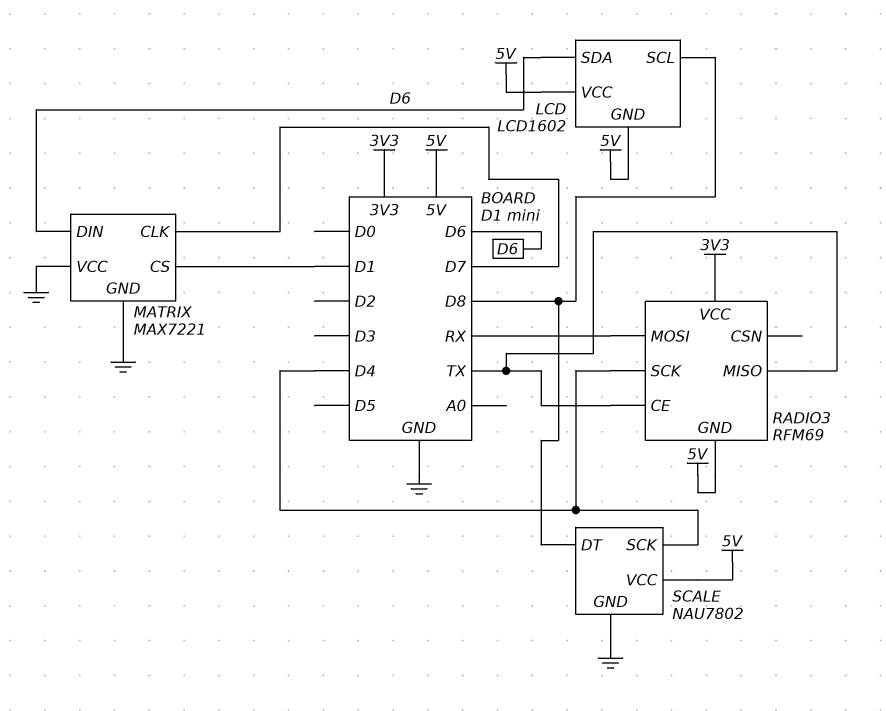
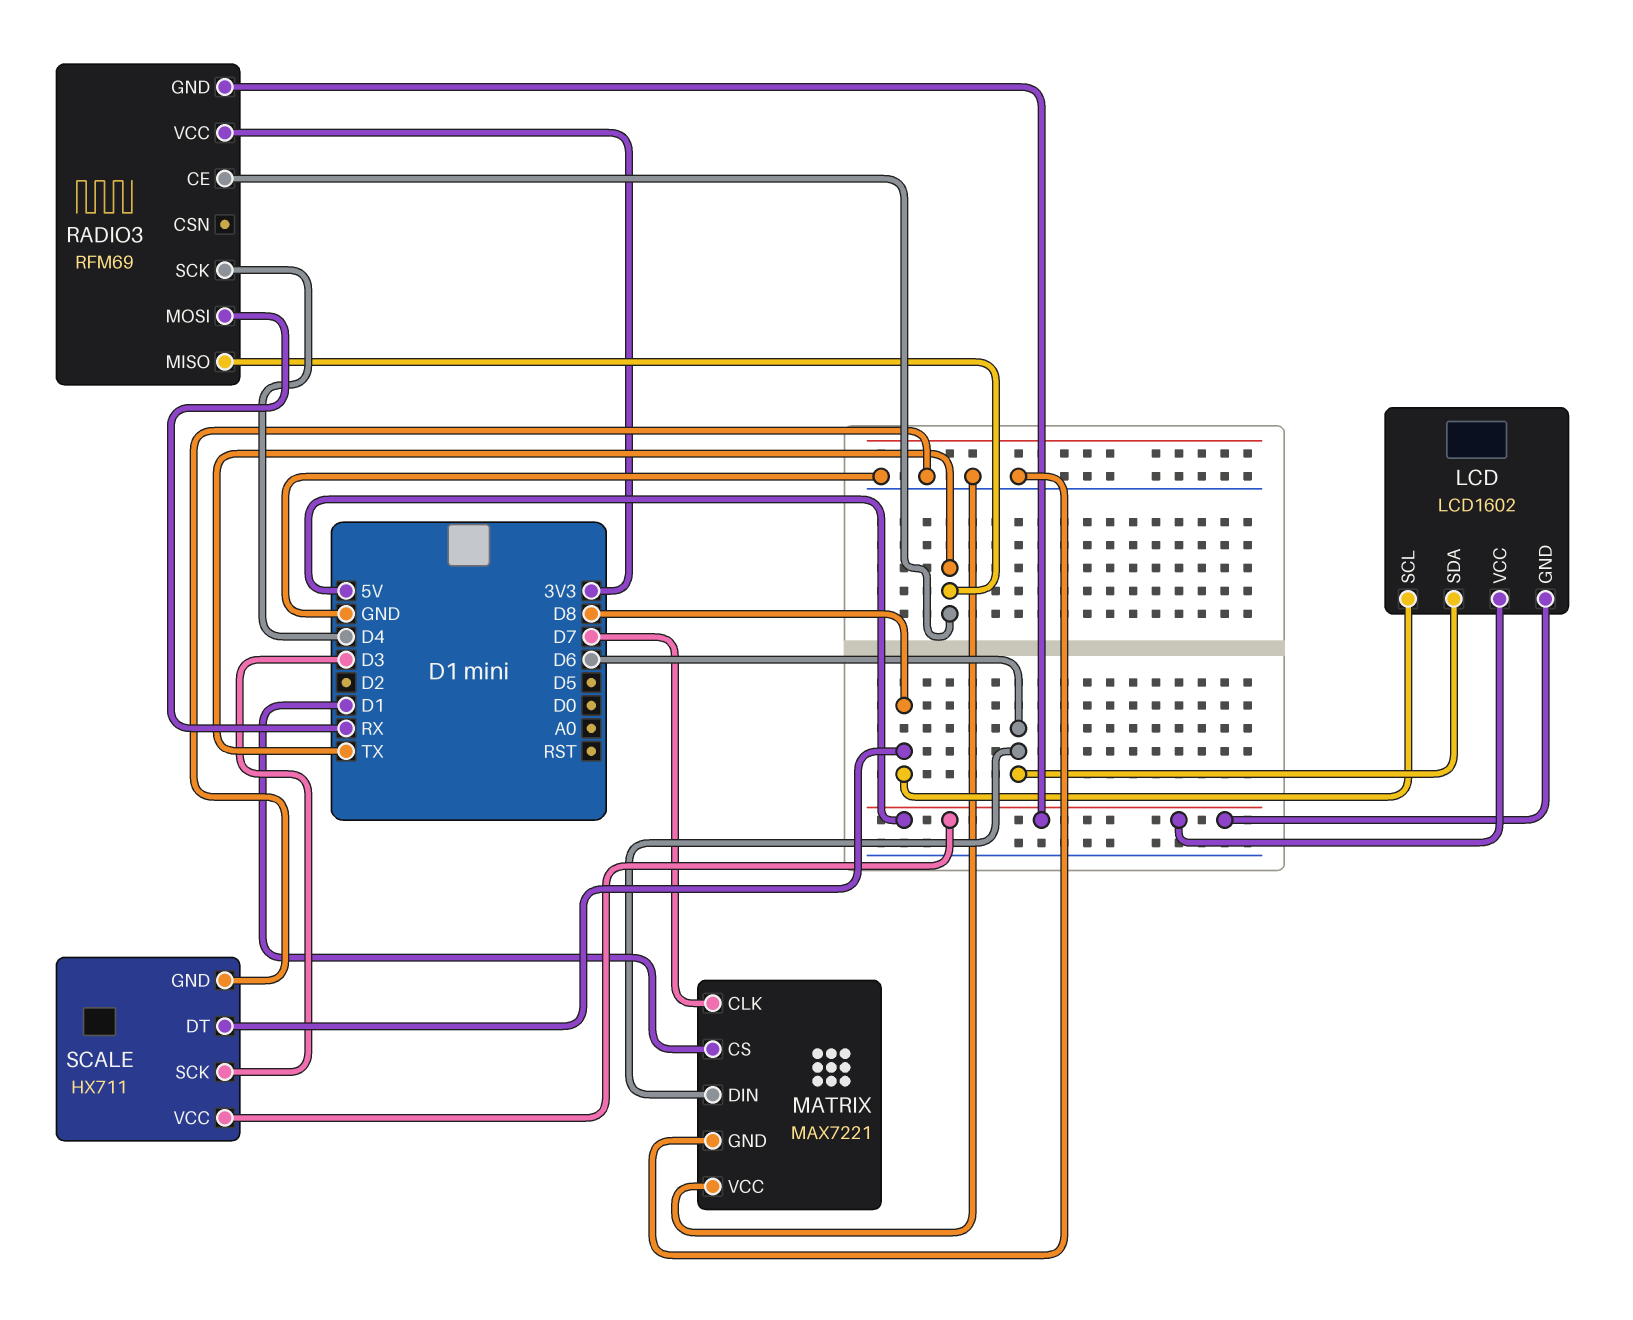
SCALE: NAU7802 -> HX711
SCALE pin SCK: D4 -> D3

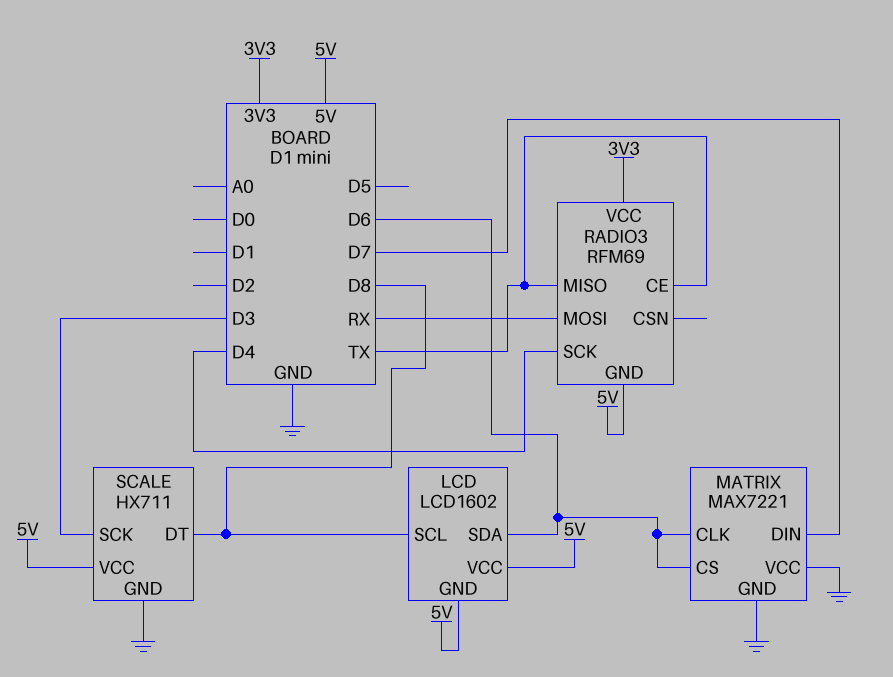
MATRIX pin CLK: D7 -> D6
MATRIX pin CS: D1 -> D6
MATRIX pin DIN: D6 -> D7

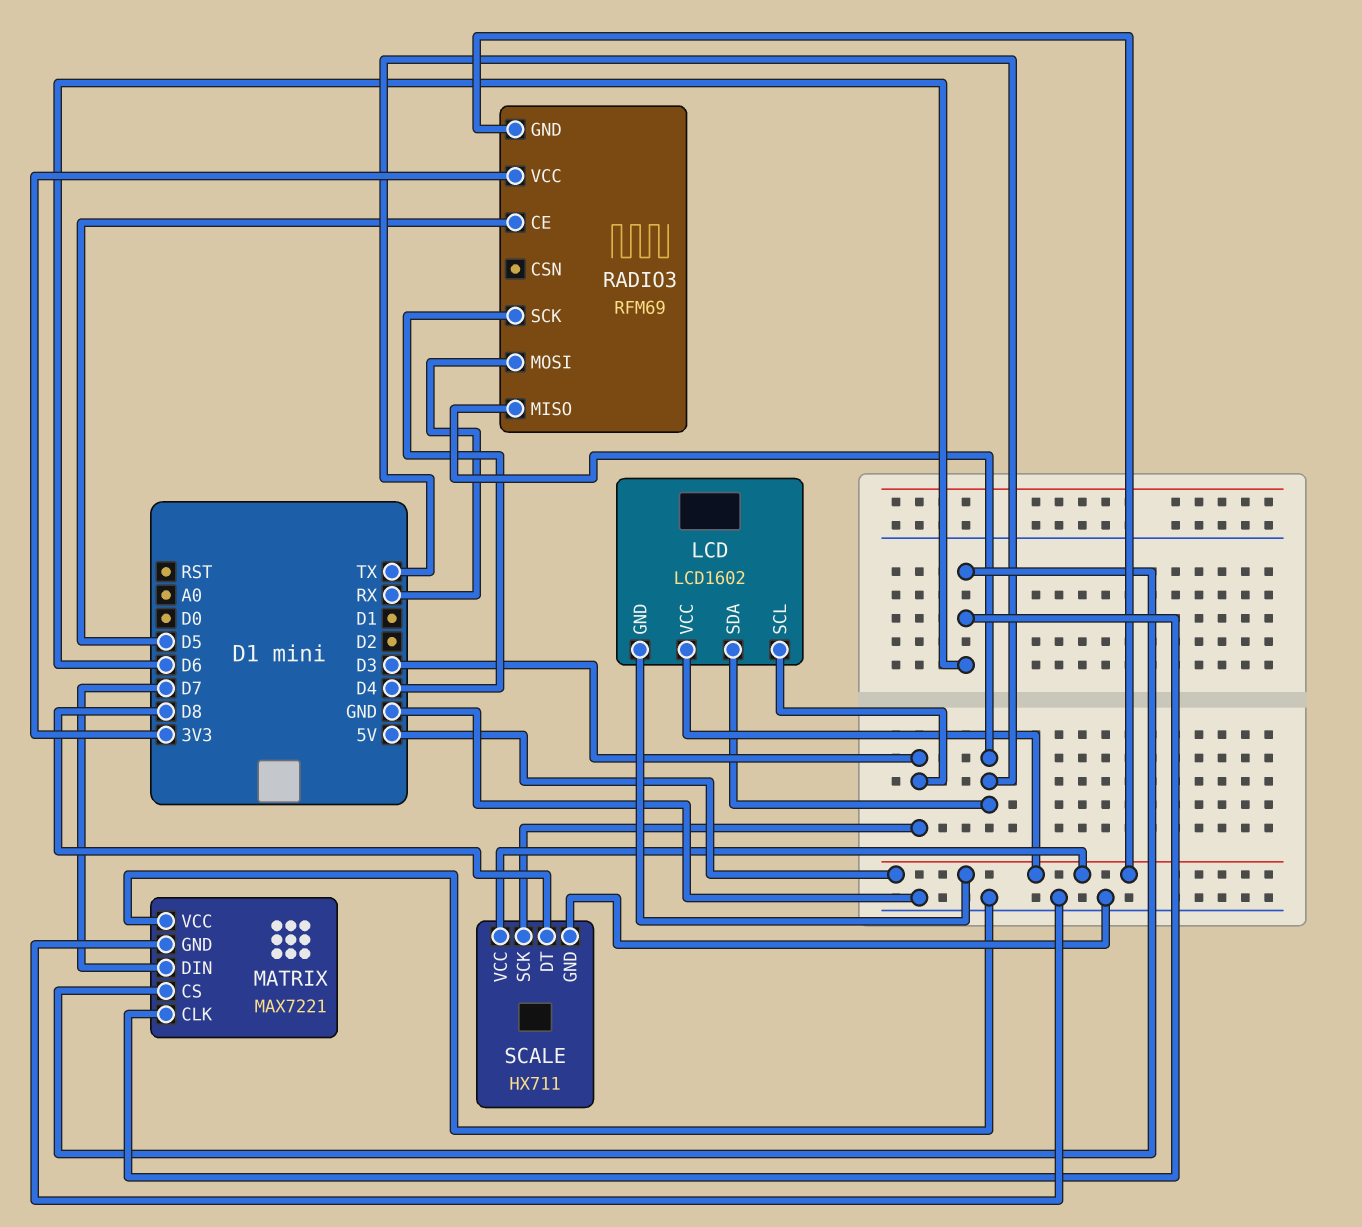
LCD pin SCL: D8 -> D3
LCD pin SDA: D6 -> TX
RADIO3 pin CE: TX -> D5

